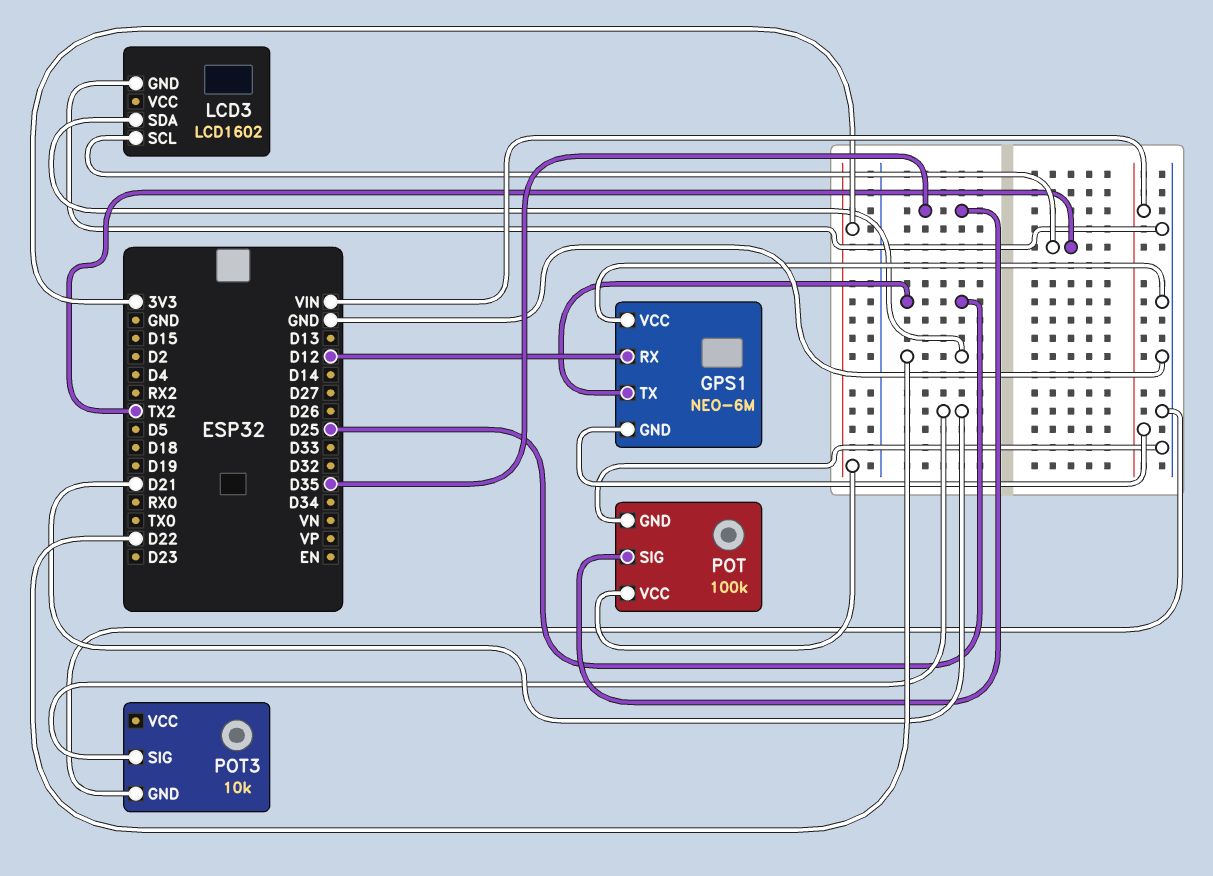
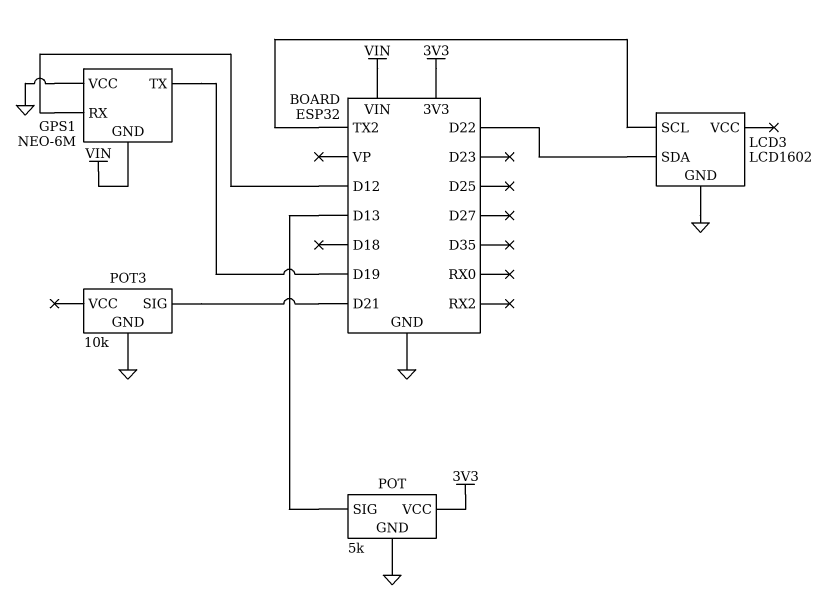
GPS1 pin TX: D25 -> D19
POT: 100k -> 5k
POT pin SIG: D35 -> D13

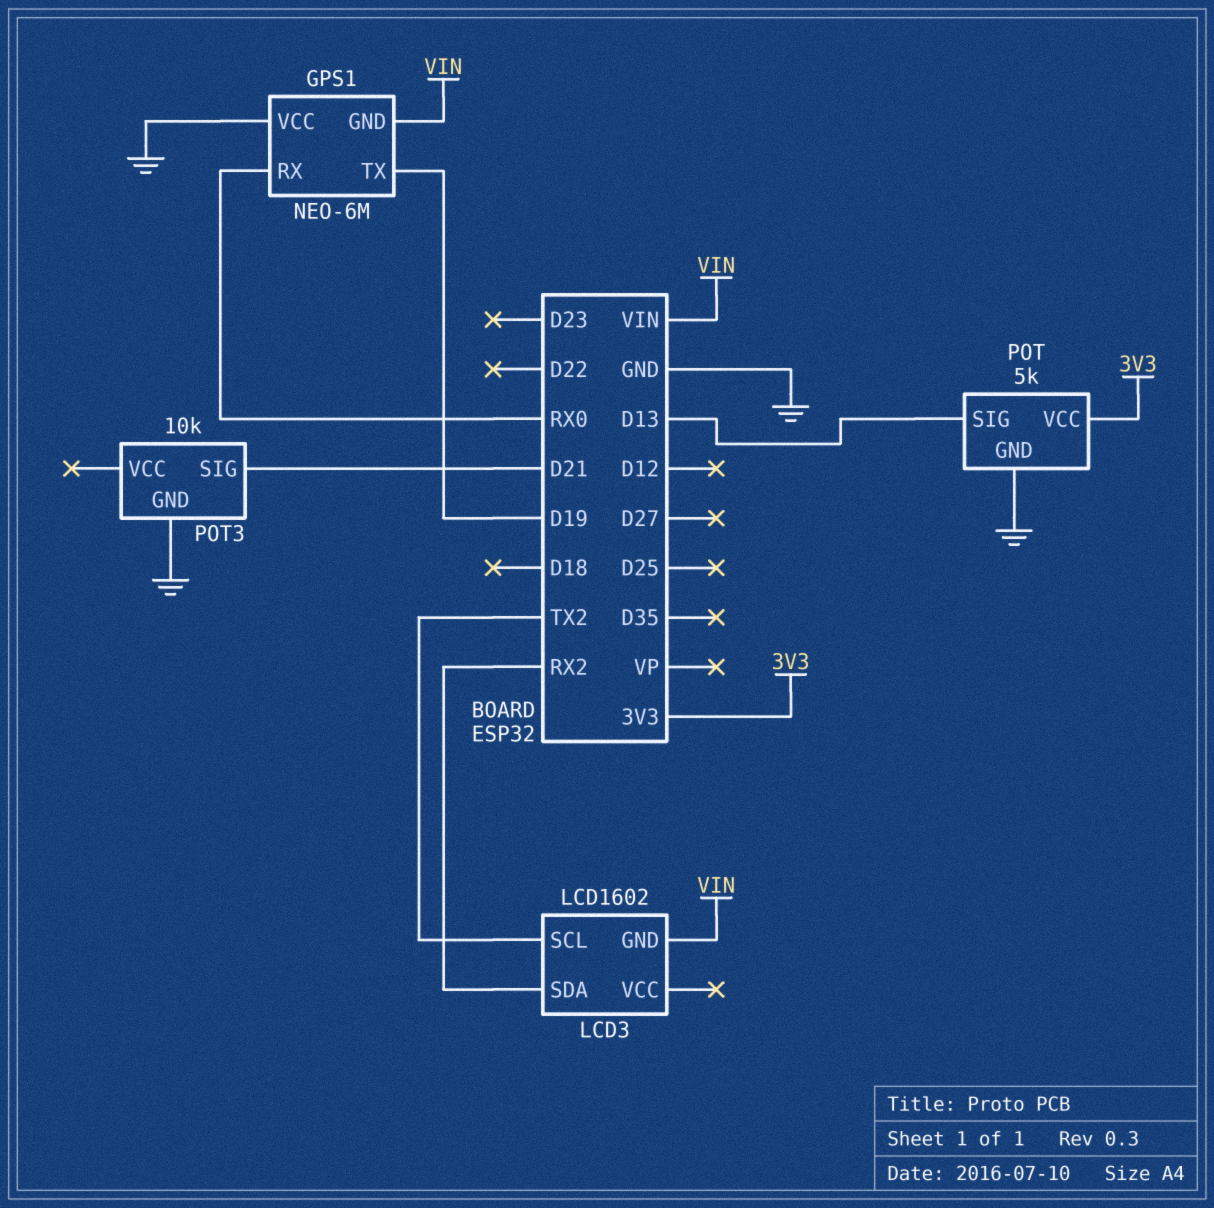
GPS1 pin RX: D12 -> RX0
LCD3 pin GND: GND -> VIN
LCD3 pin SDA: D22 -> RX2

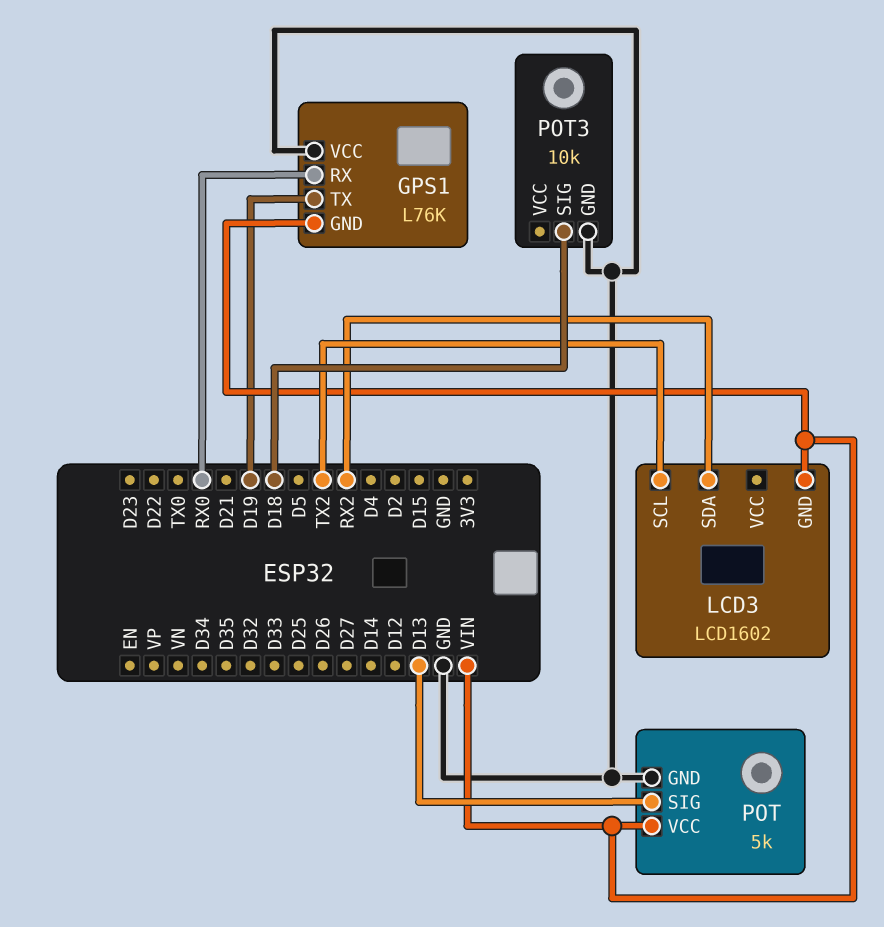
GPS1: NEO-6M -> L76K
POT pin VCC: 3V3 -> VIN
POT3 pin SIG: D21 -> D18

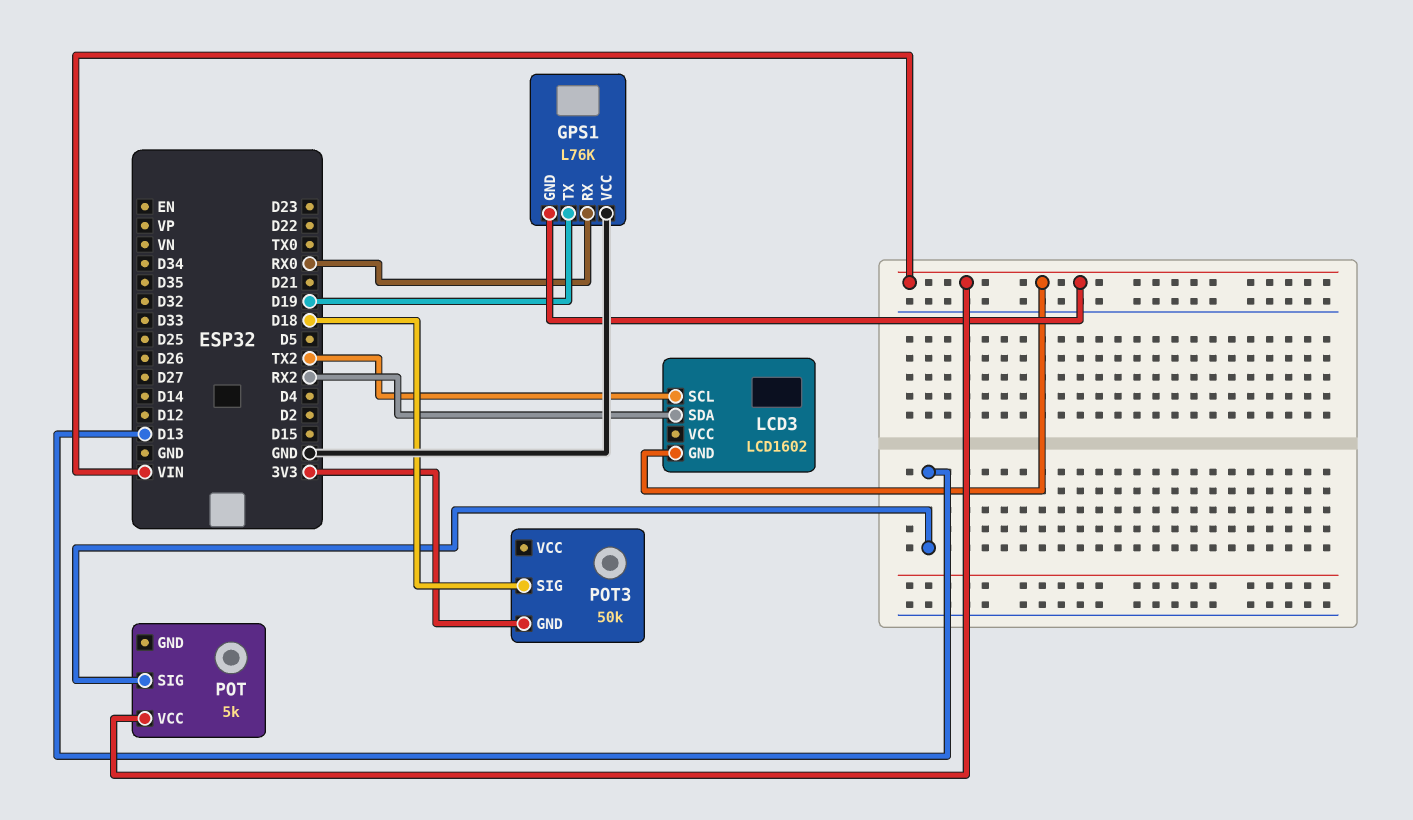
POT pin GND: GND -> none
POT3: 10k -> 50k
POT3 pin GND: GND -> 3V3

